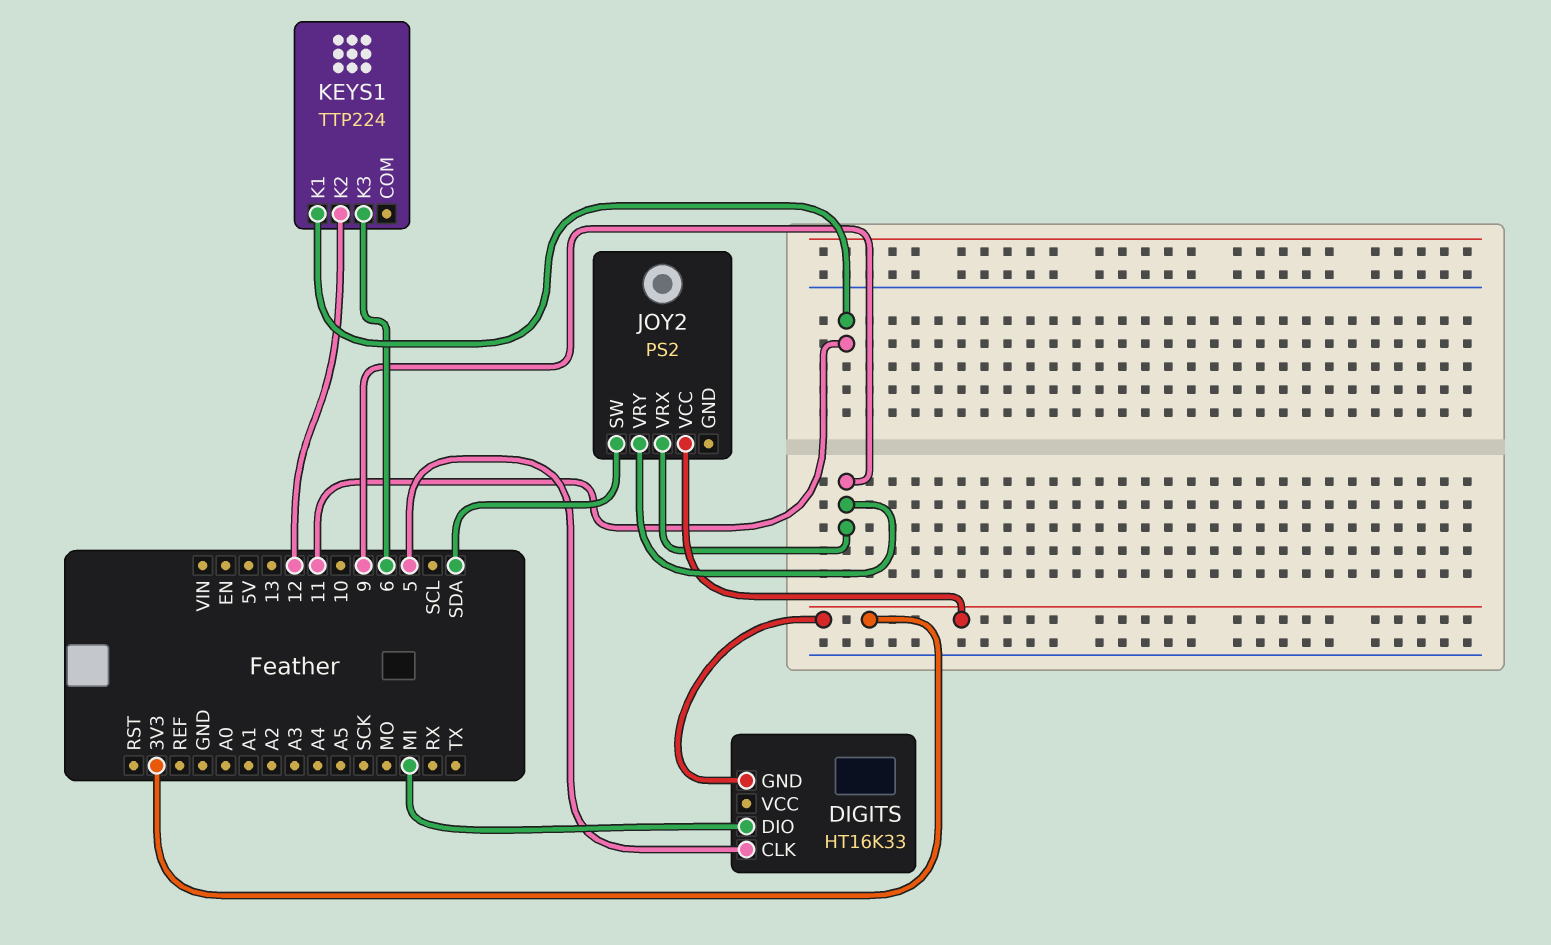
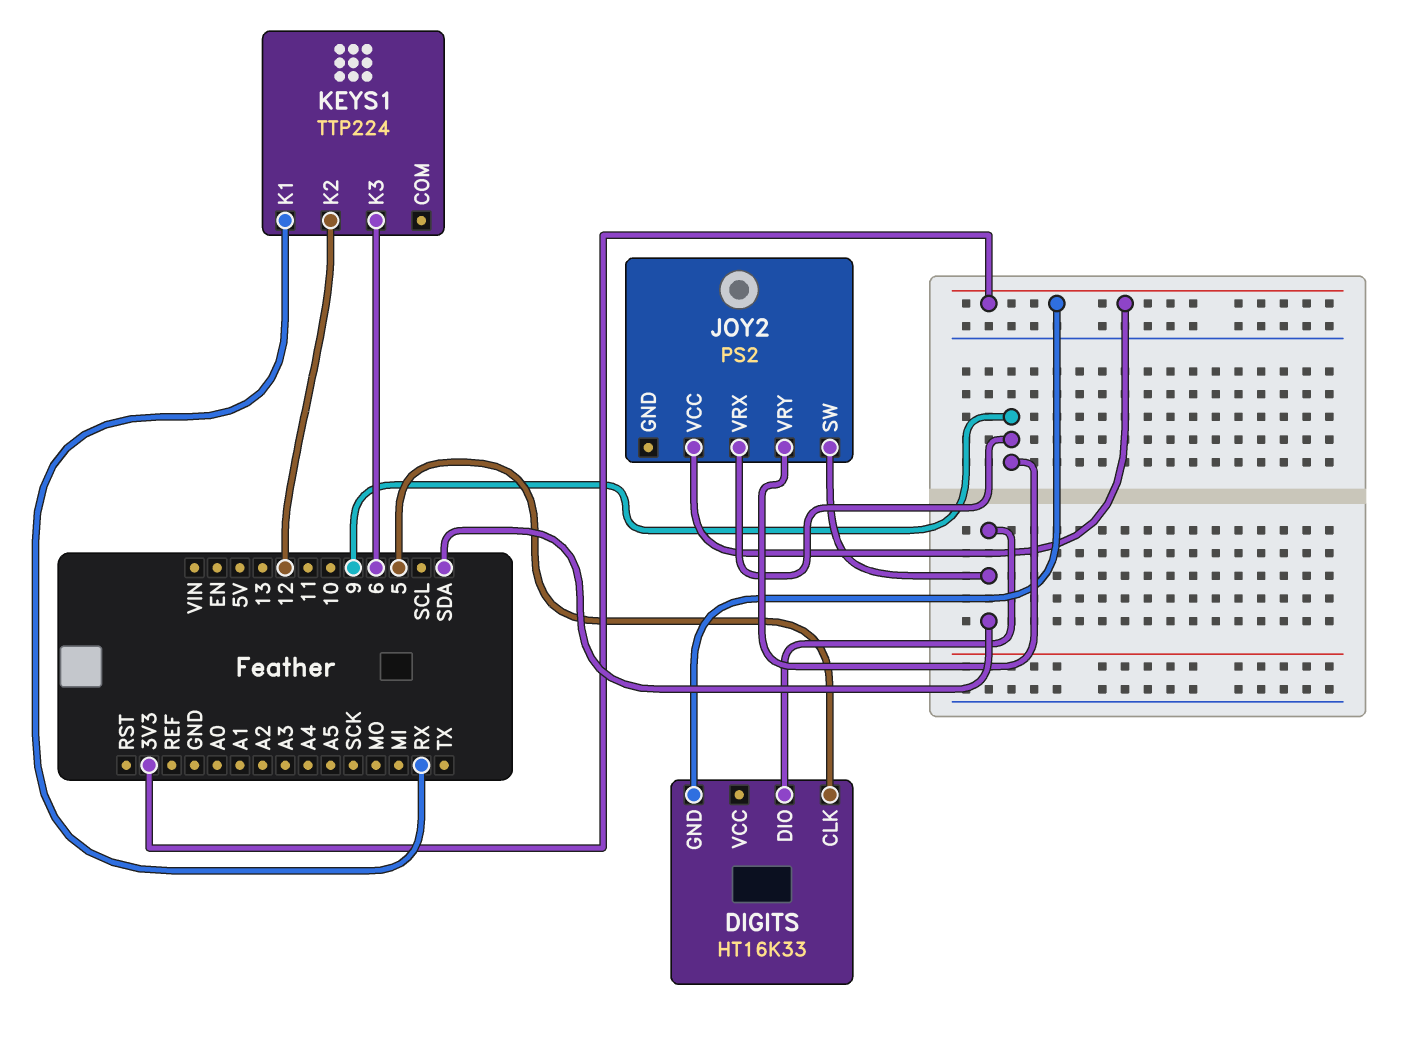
DIGITS pin DIO: MI -> SDA
KEYS1 pin K1: 11 -> RX

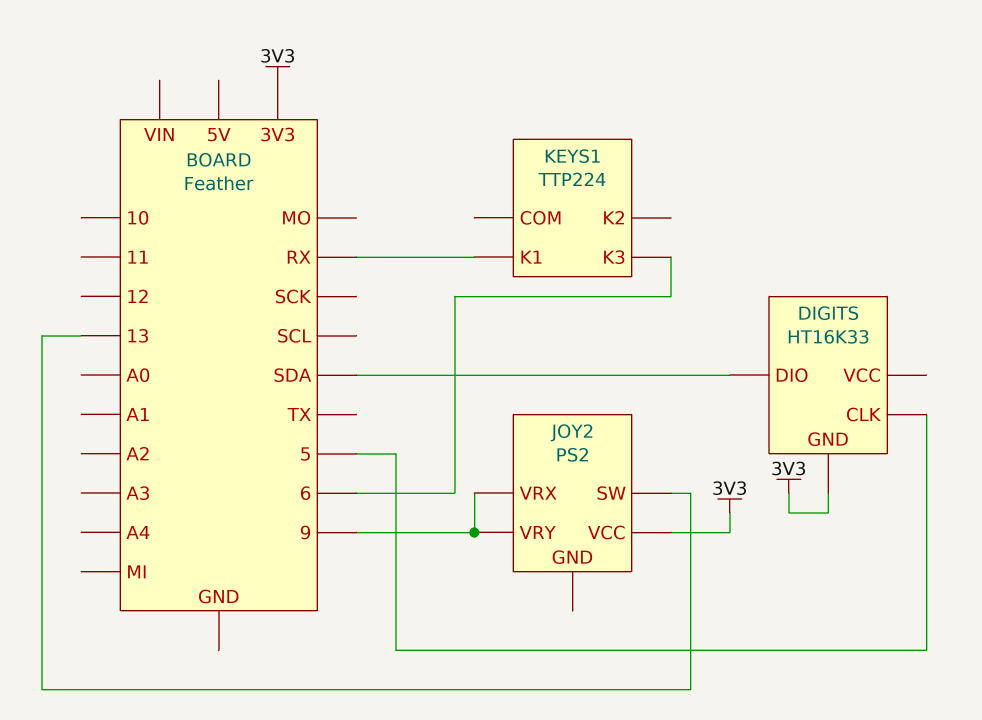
JOY2 pin SW: SDA -> 13
KEYS1 pin K2: 12 -> none

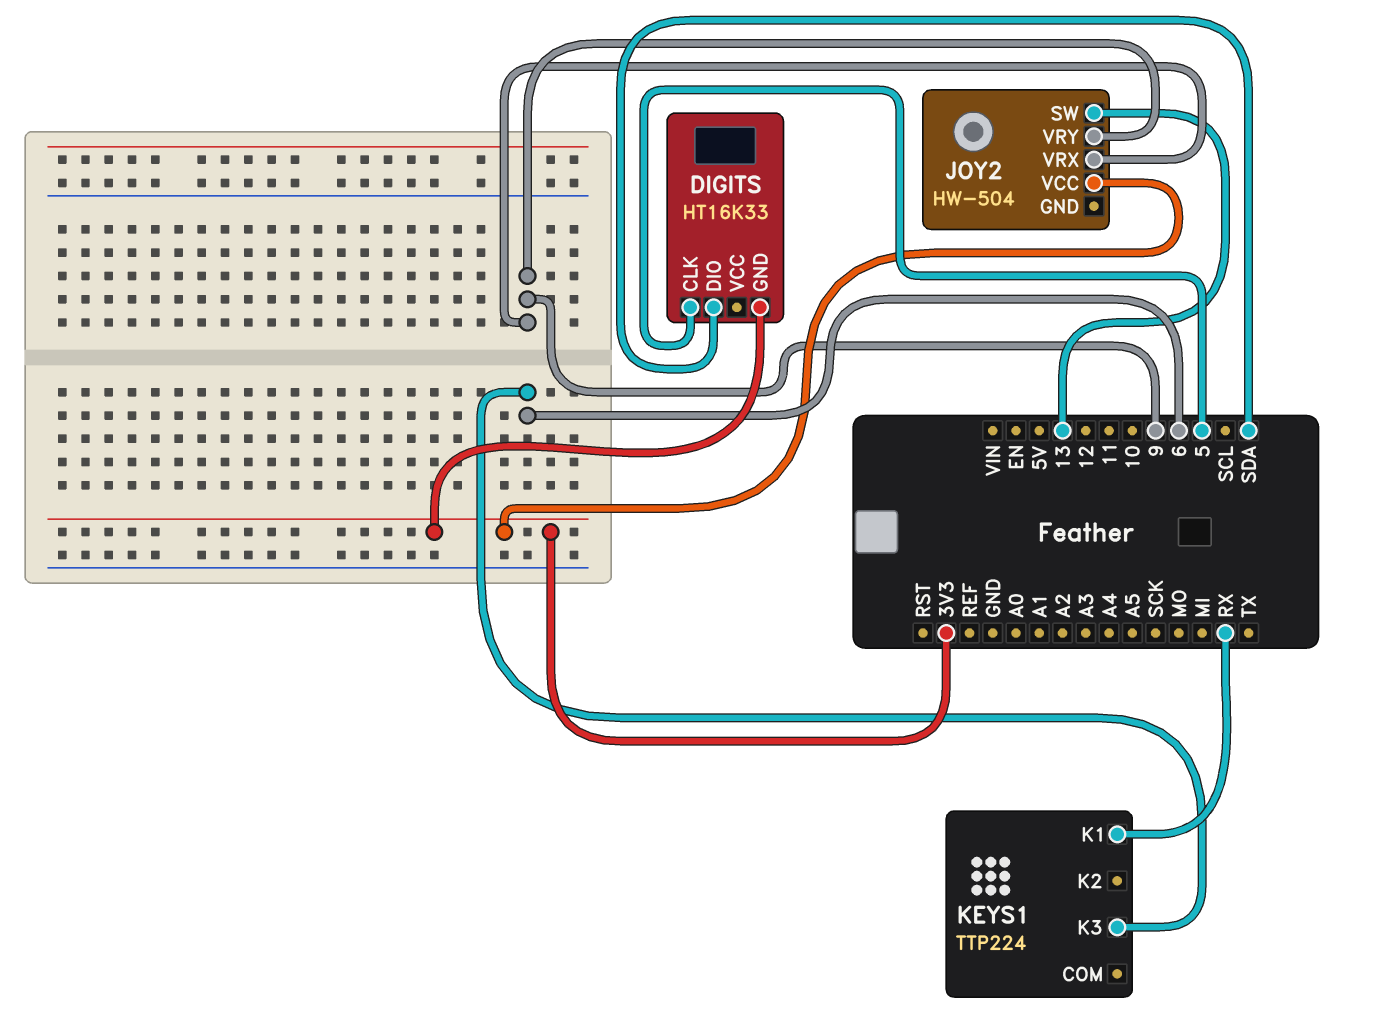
JOY2: PS2 -> HW-504

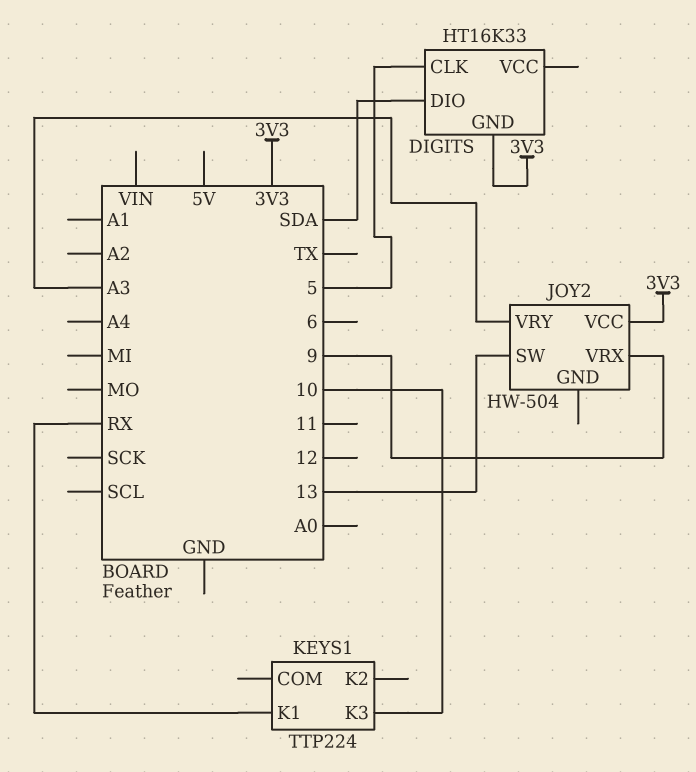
JOY2 pin VRY: 9 -> A3
KEYS1 pin K3: 6 -> 10

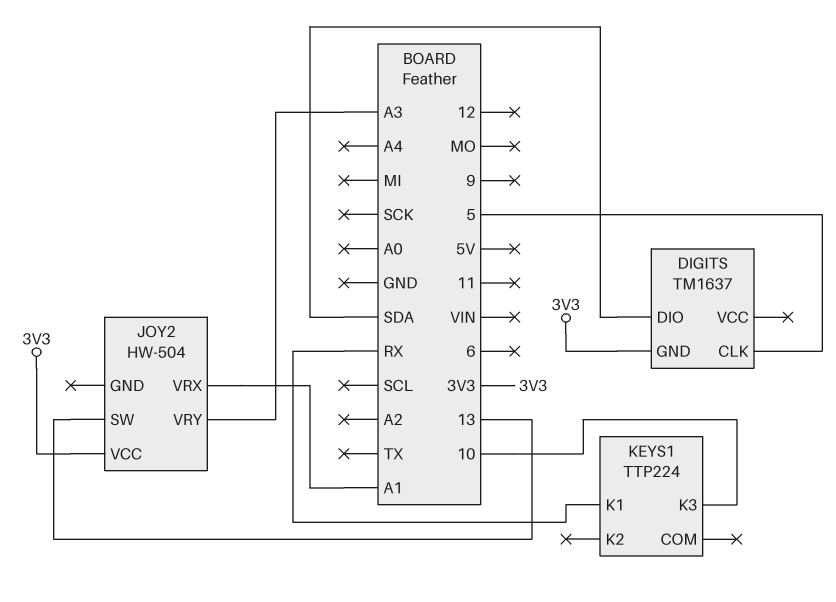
DIGITS: HT16K33 -> TM1637
JOY2 pin VRX: 9 -> A1

